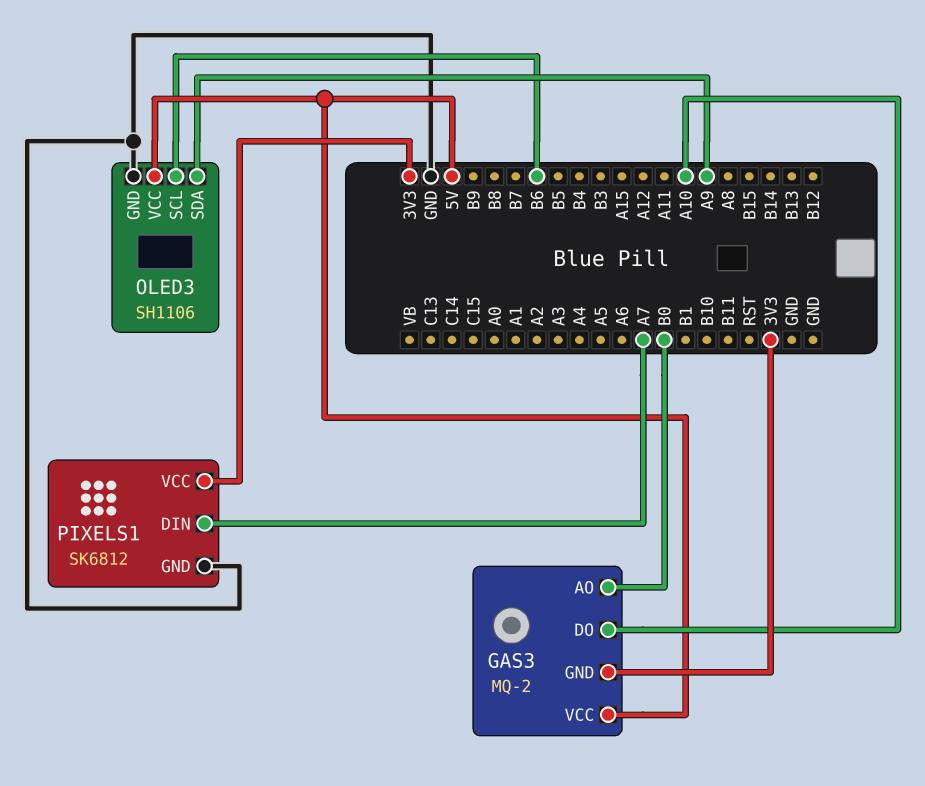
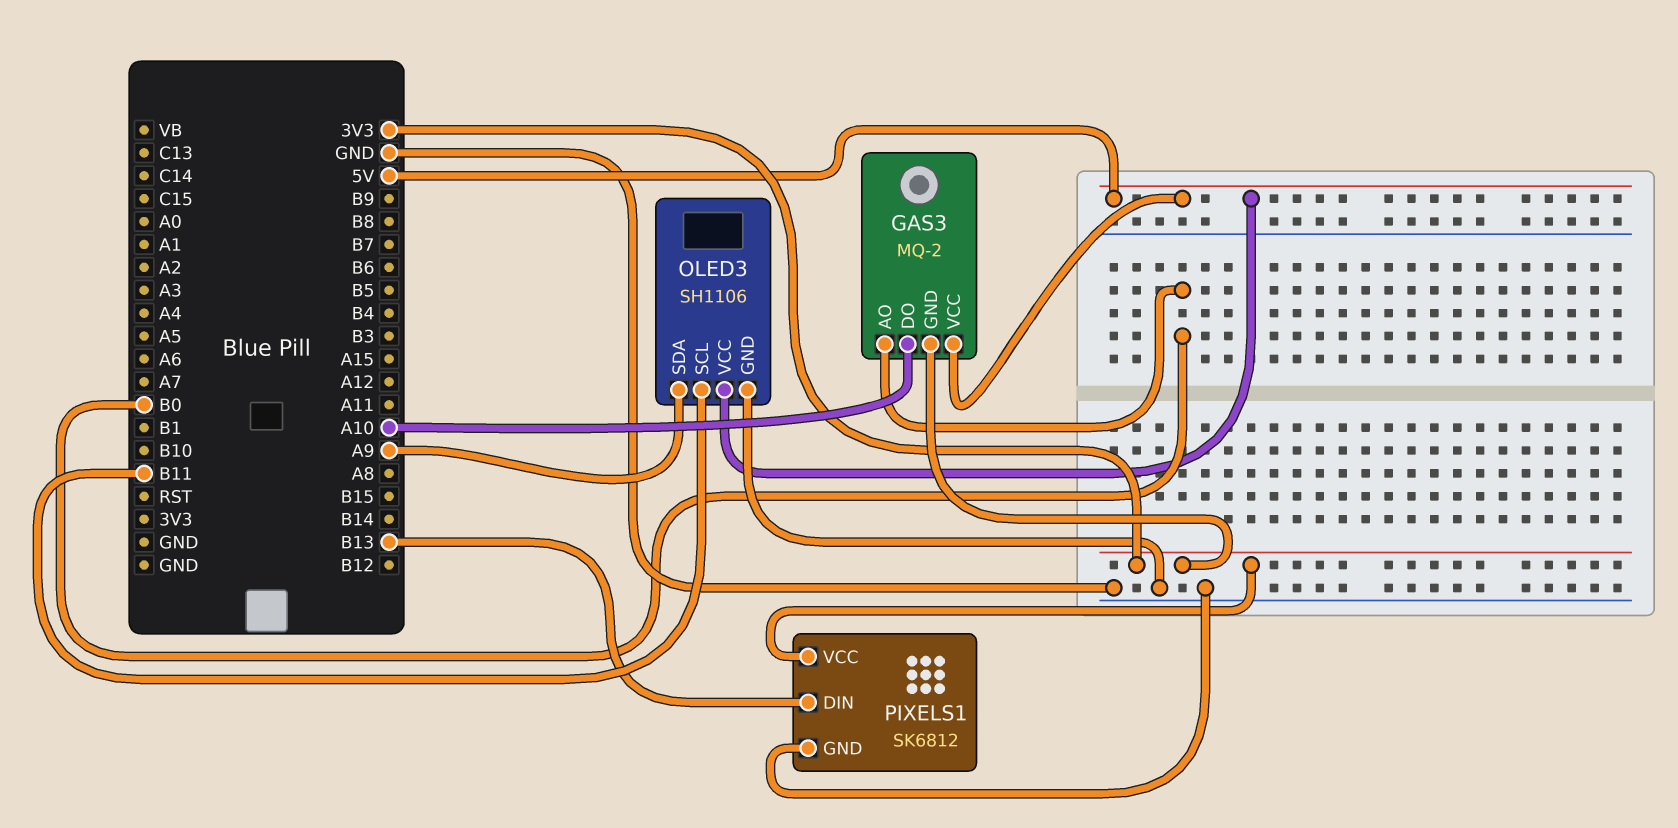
OLED3 pin SCL: B6 -> B11
PIXELS1 pin DIN: A7 -> B13

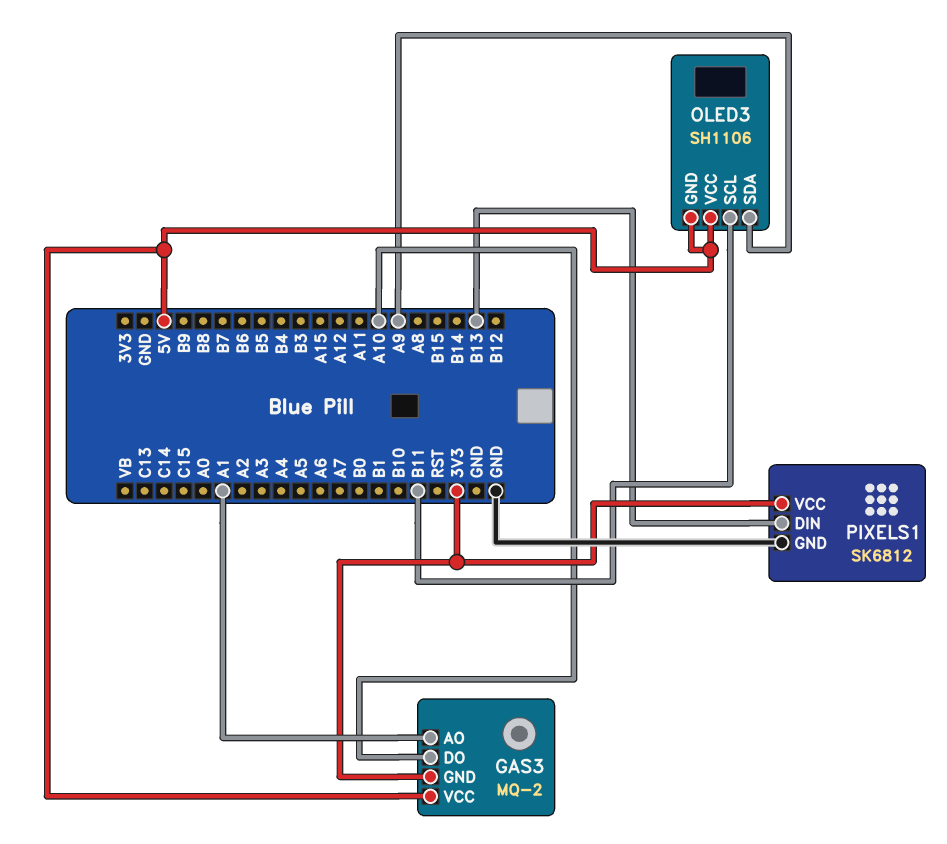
GAS3 pin AO: B0 -> A1
OLED3 pin GND: GND -> 5V

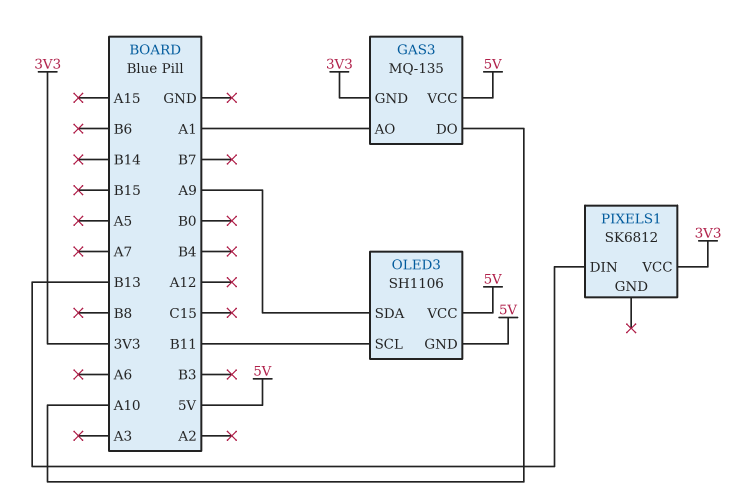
GAS3: MQ-2 -> MQ-135
PIXELS1 pin GND: GND -> none

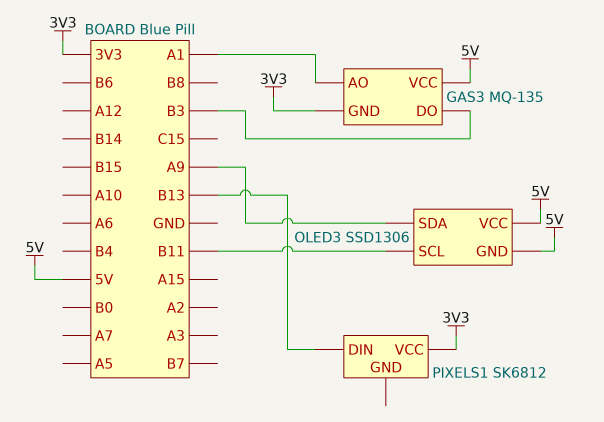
GAS3 pin DO: A10 -> B3
OLED3: SH1106 -> SSD1306

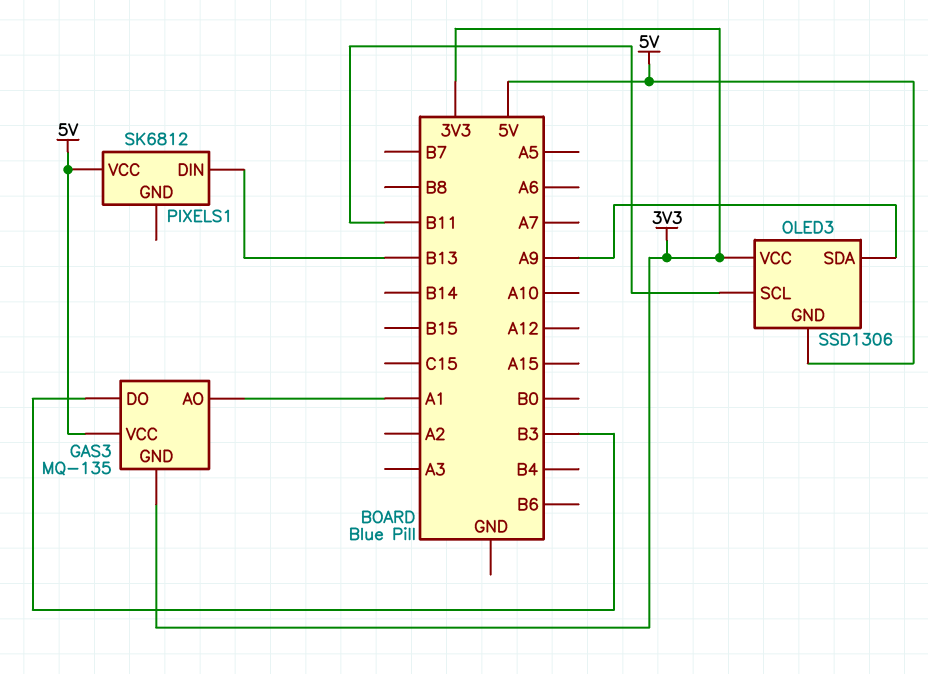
OLED3 pin VCC: 5V -> 3V3
PIXELS1 pin VCC: 3V3 -> 5V

